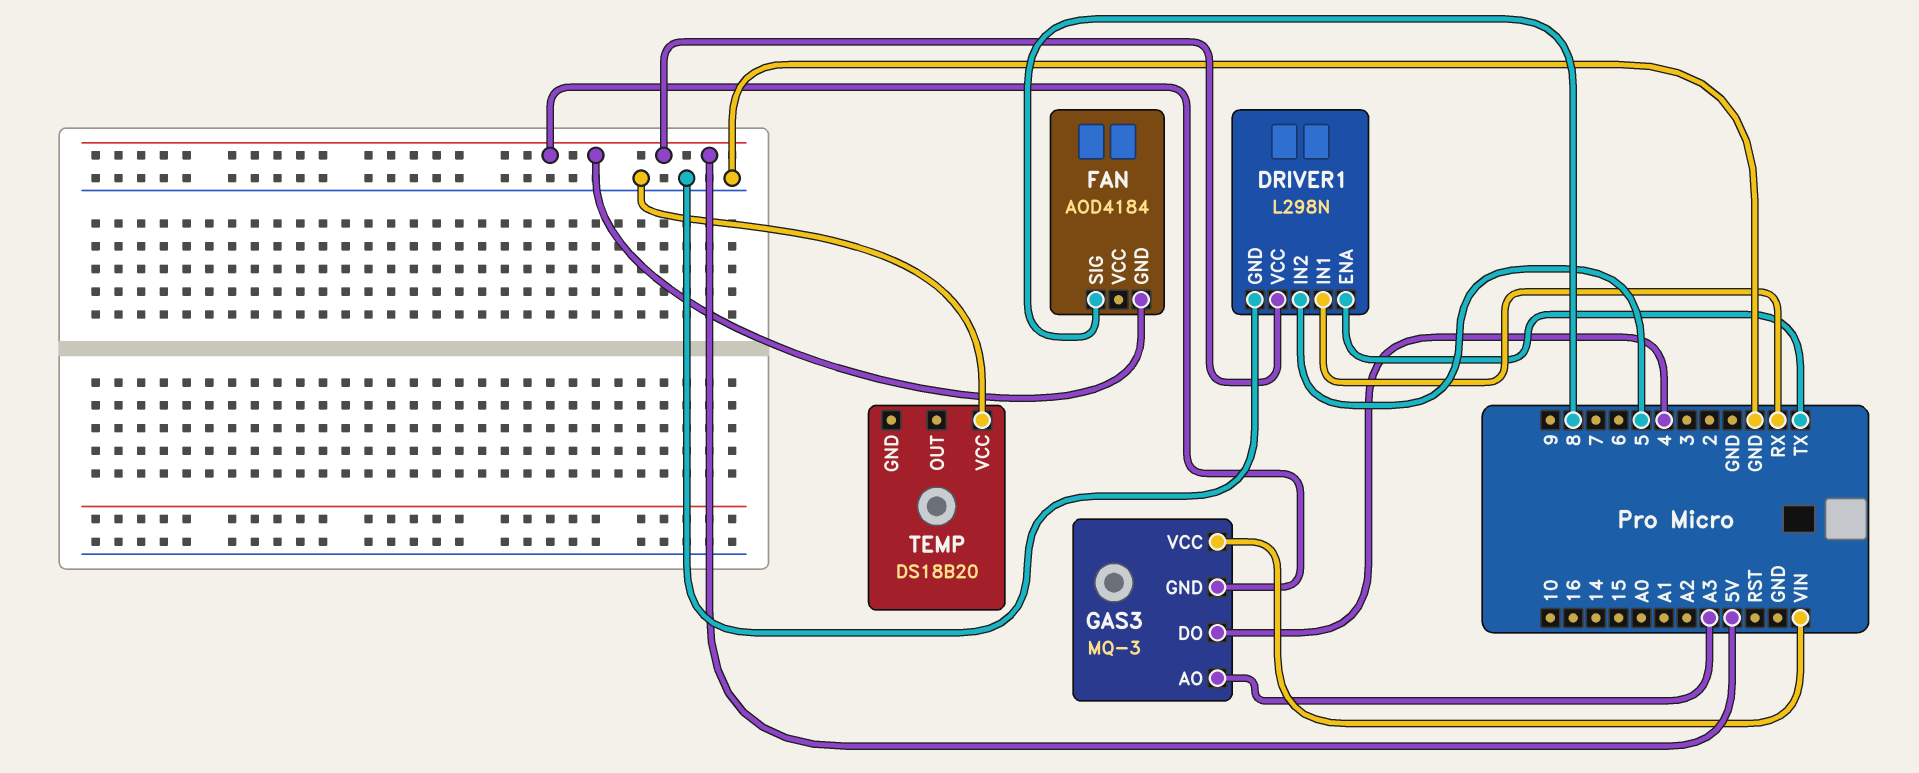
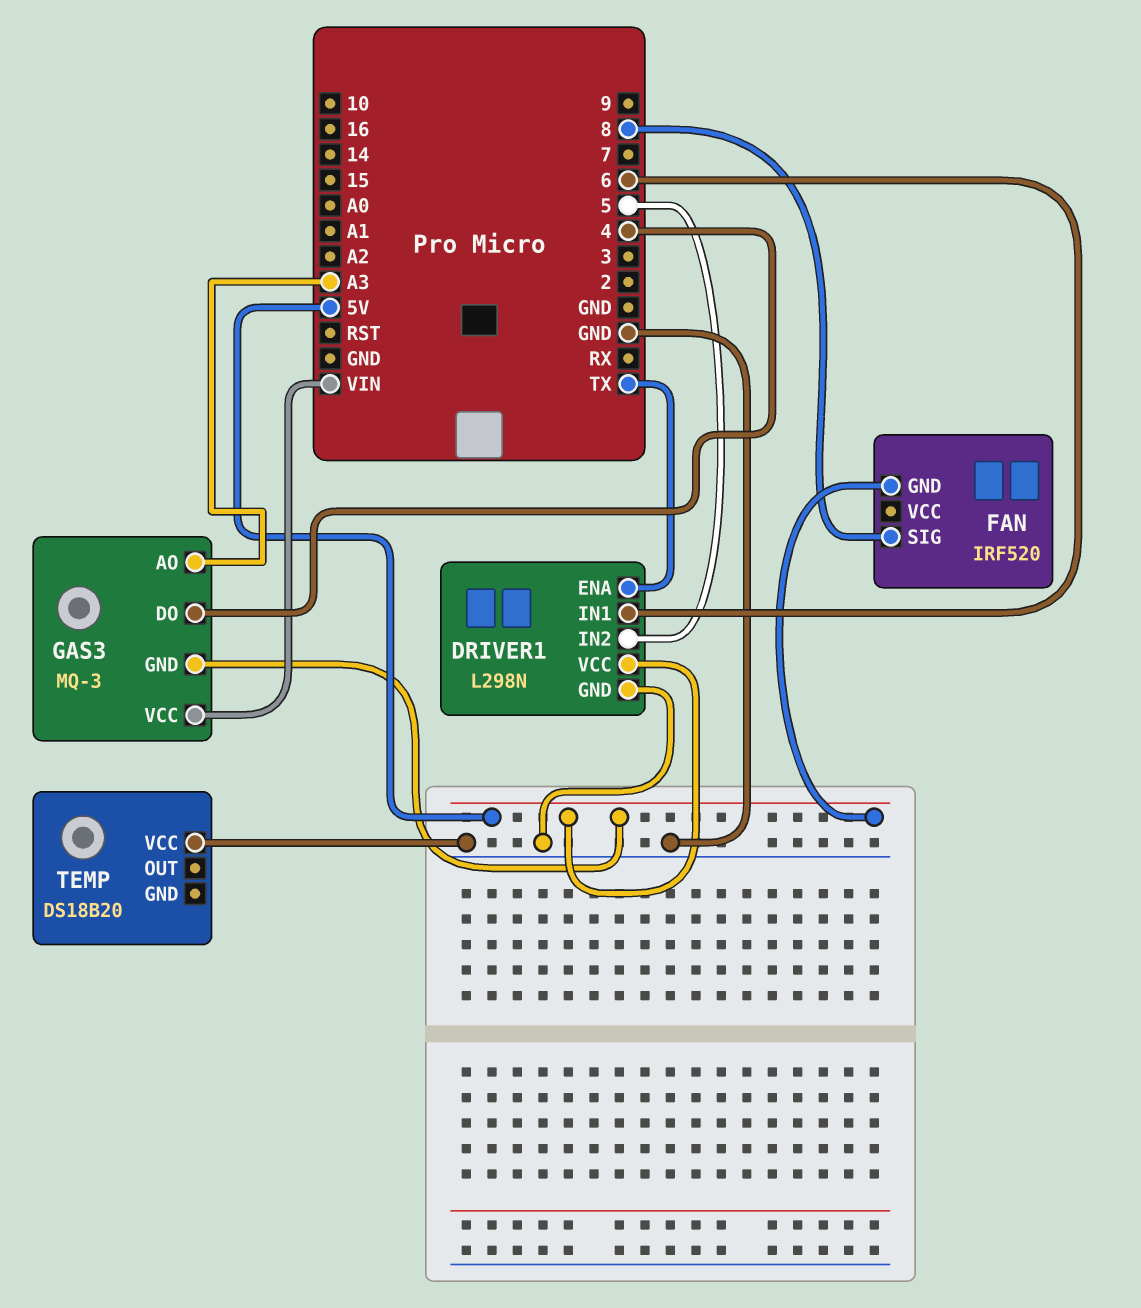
DRIVER1 pin IN1: RX -> 6
FAN: AOD4184 -> IRF520

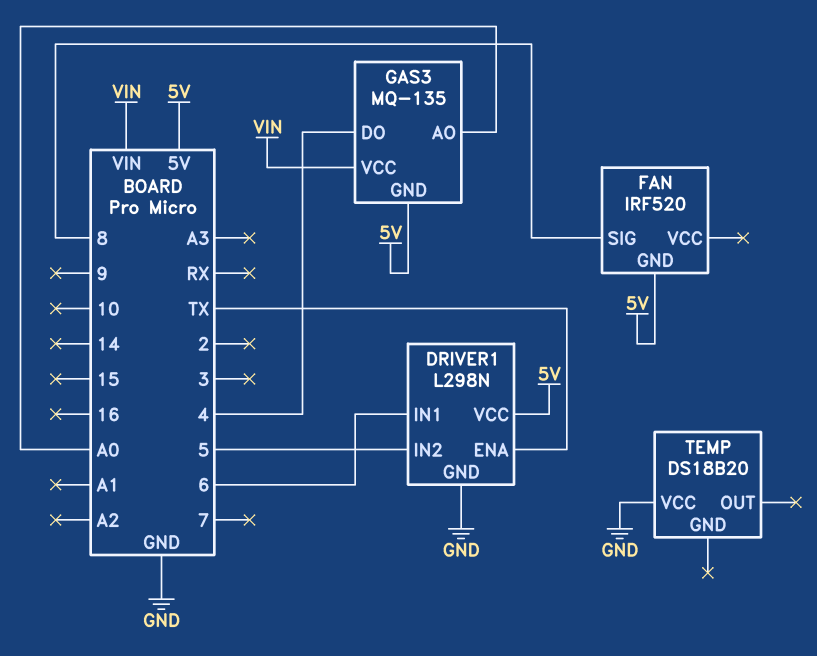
GAS3: MQ-3 -> MQ-135
GAS3 pin AO: A3 -> A0

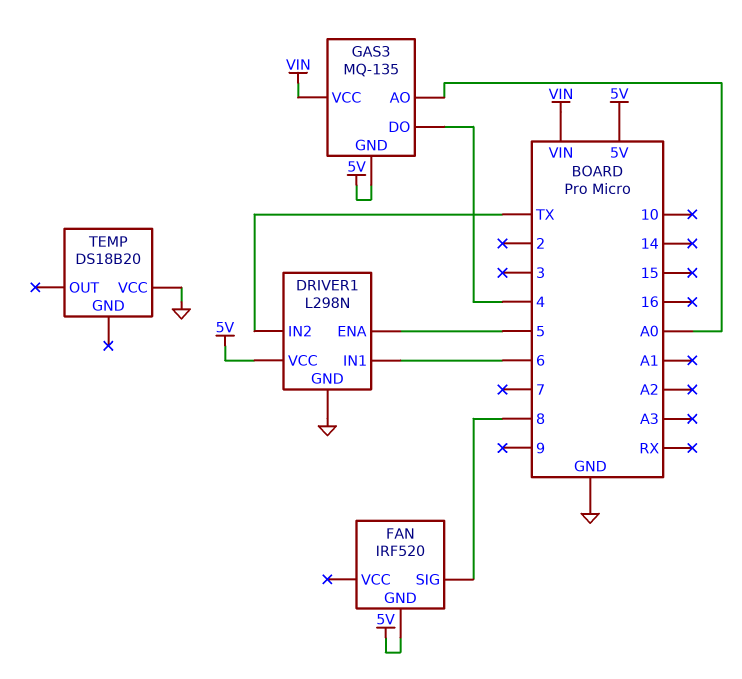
DRIVER1 pin ENA: TX -> 5
DRIVER1 pin IN2: 5 -> TX

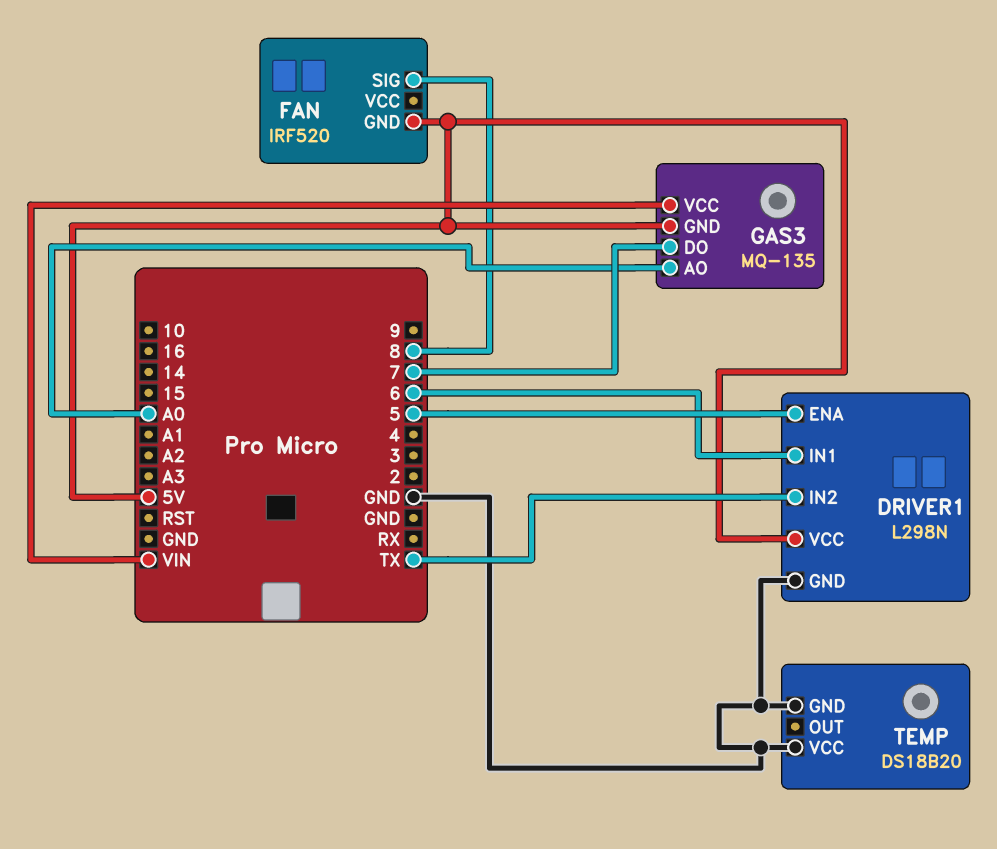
GAS3 pin DO: 4 -> 7
TEMP pin GND: none -> GND

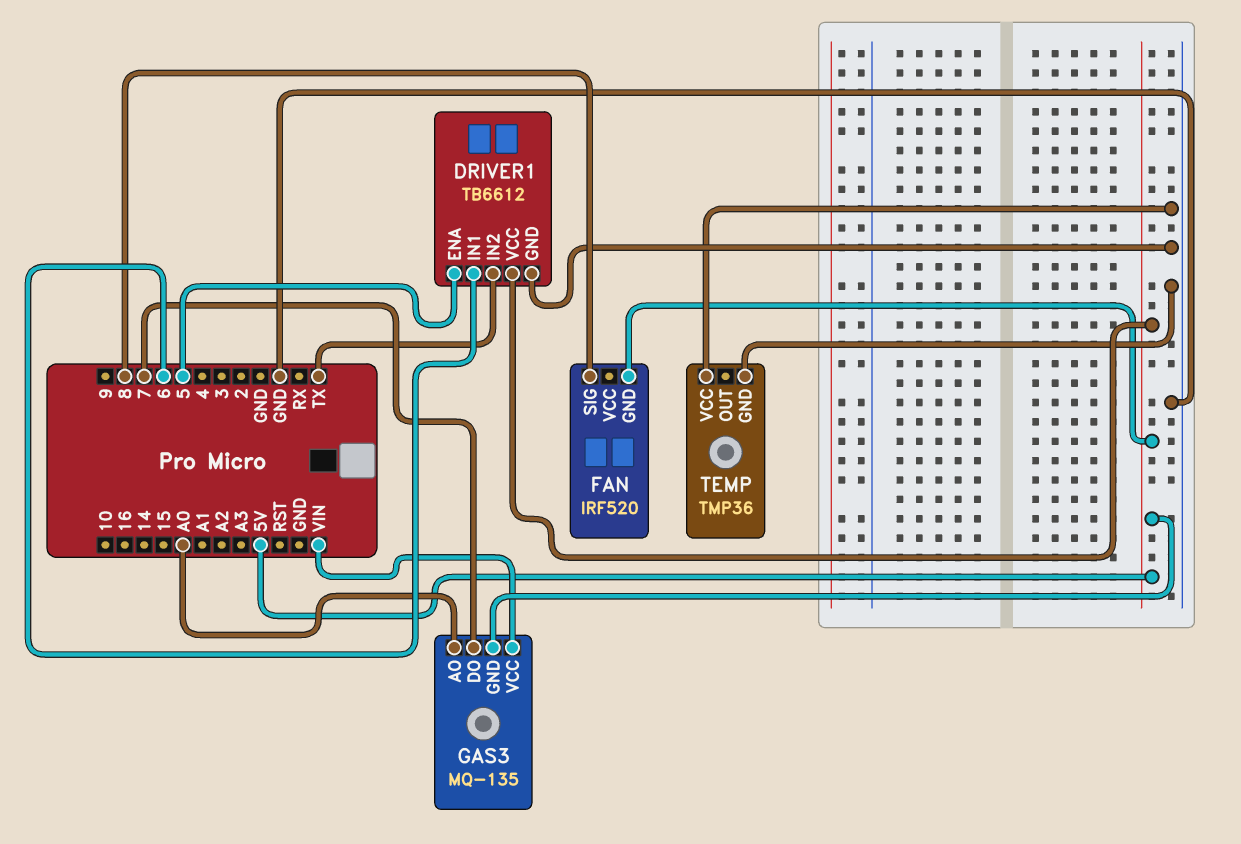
DRIVER1: L298N -> TB6612
TEMP: DS18B20 -> TMP36

